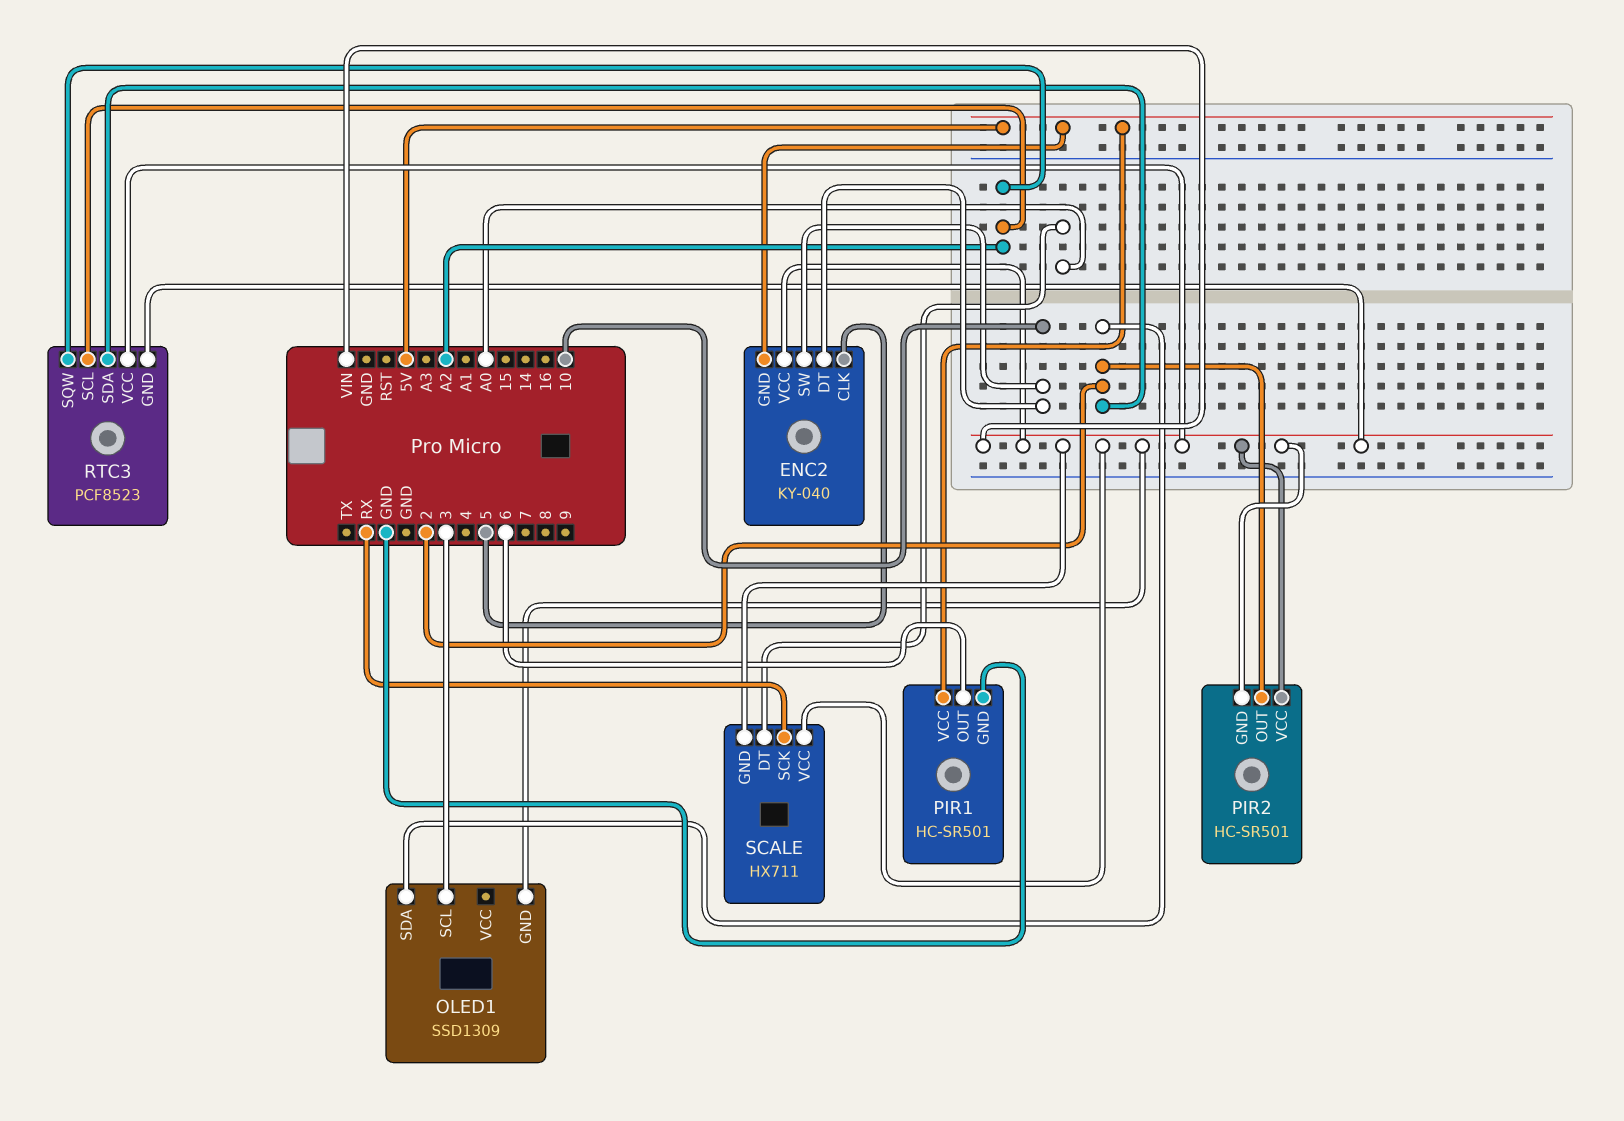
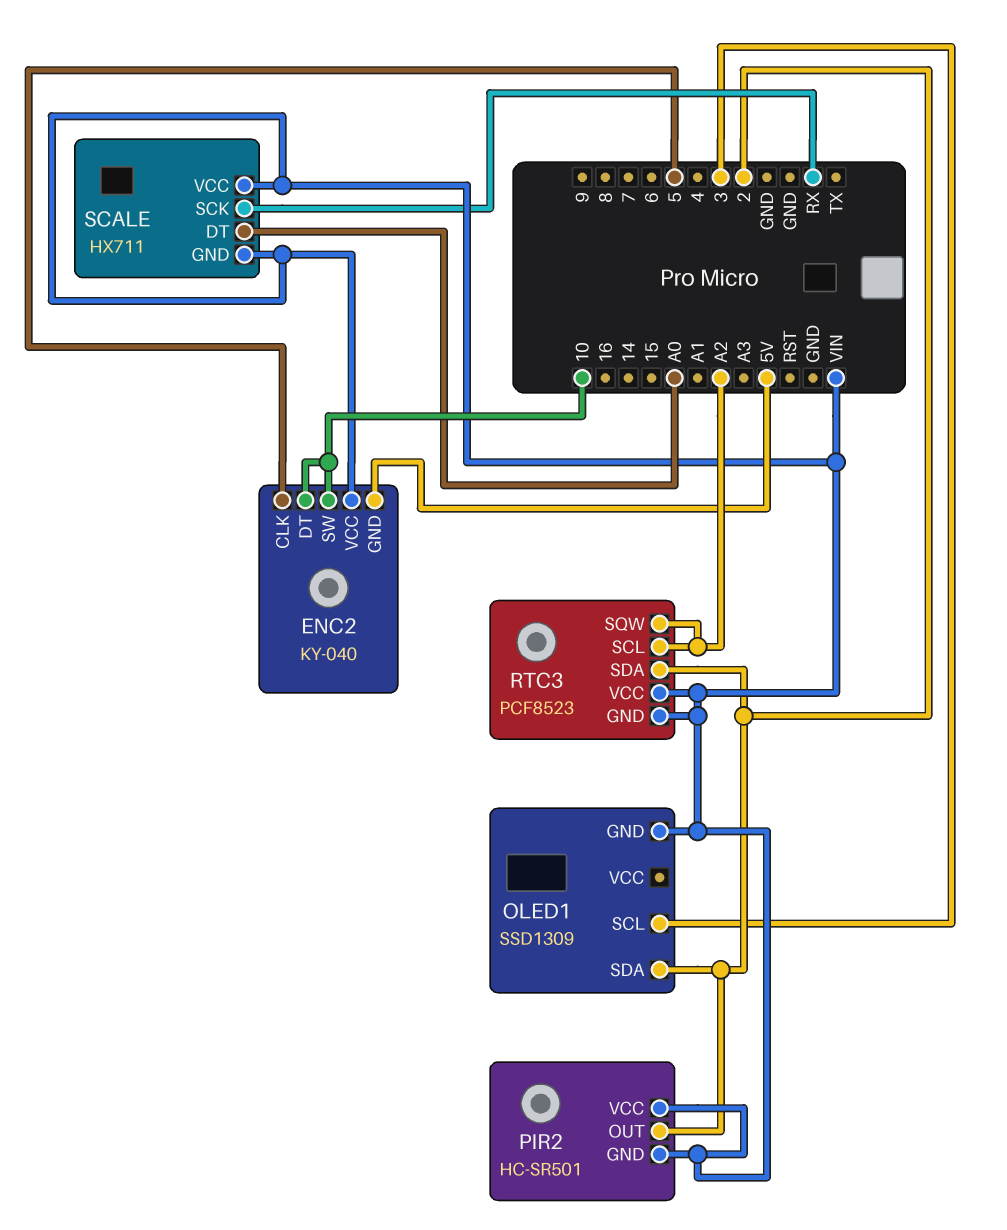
PIR1: HC-SR501 -> none
PIR1 pin GND: GND -> none
PIR1 pin OUT: 6 -> none
PIR1 pin VCC: 5V -> none

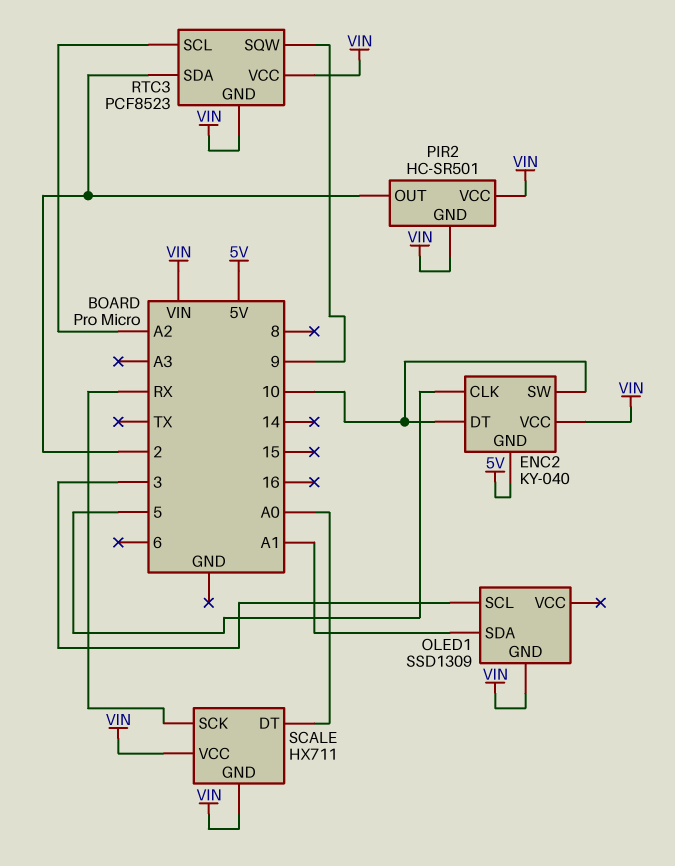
OLED1 pin SDA: 2 -> A1
RTC3 pin SQW: A2 -> 9

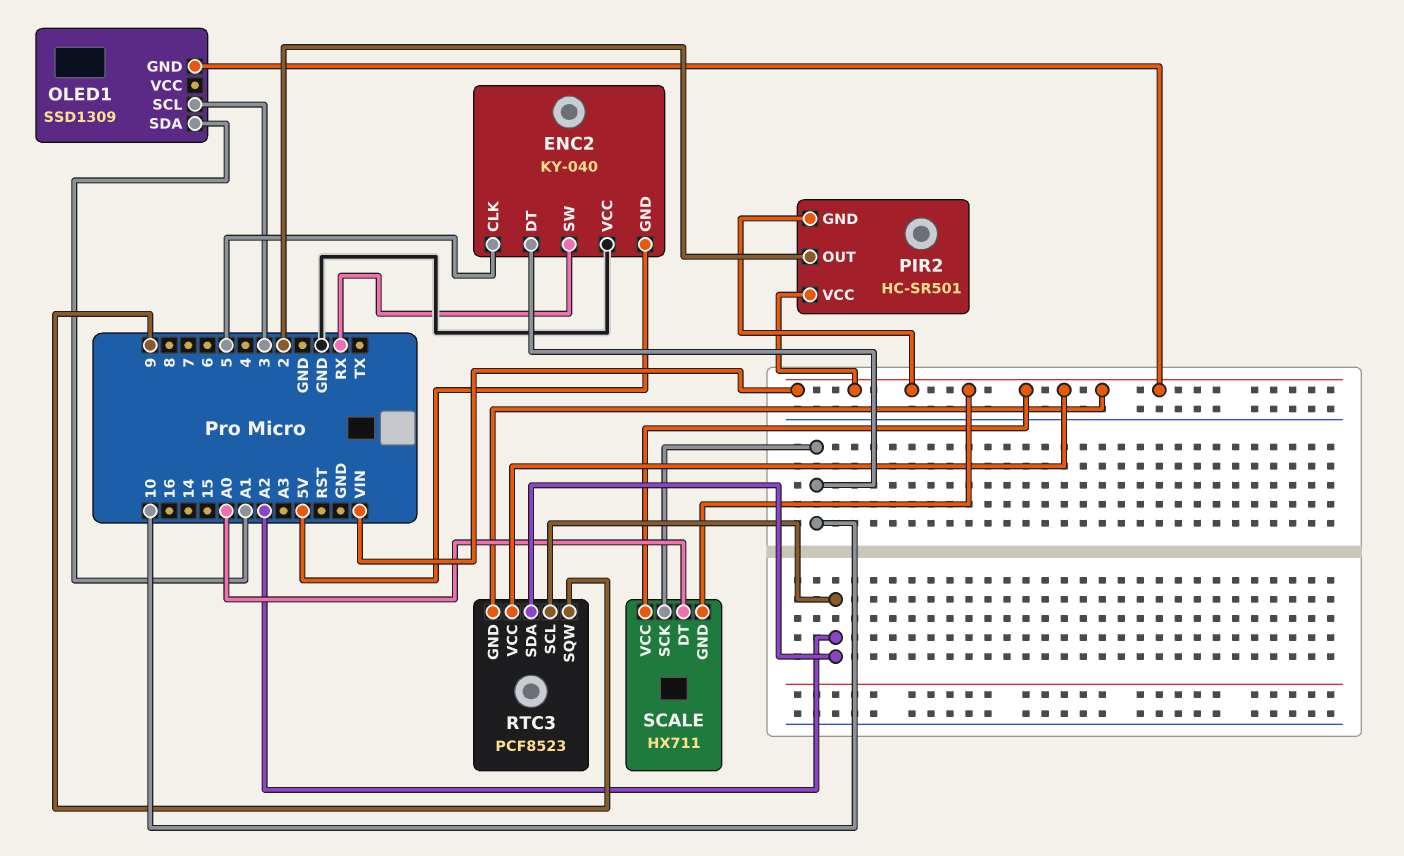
ENC2 pin SW: 10 -> RX
ENC2 pin VCC: VIN -> GND
RTC3 pin SDA: 2 -> A2
SCALE pin SCK: RX -> 10

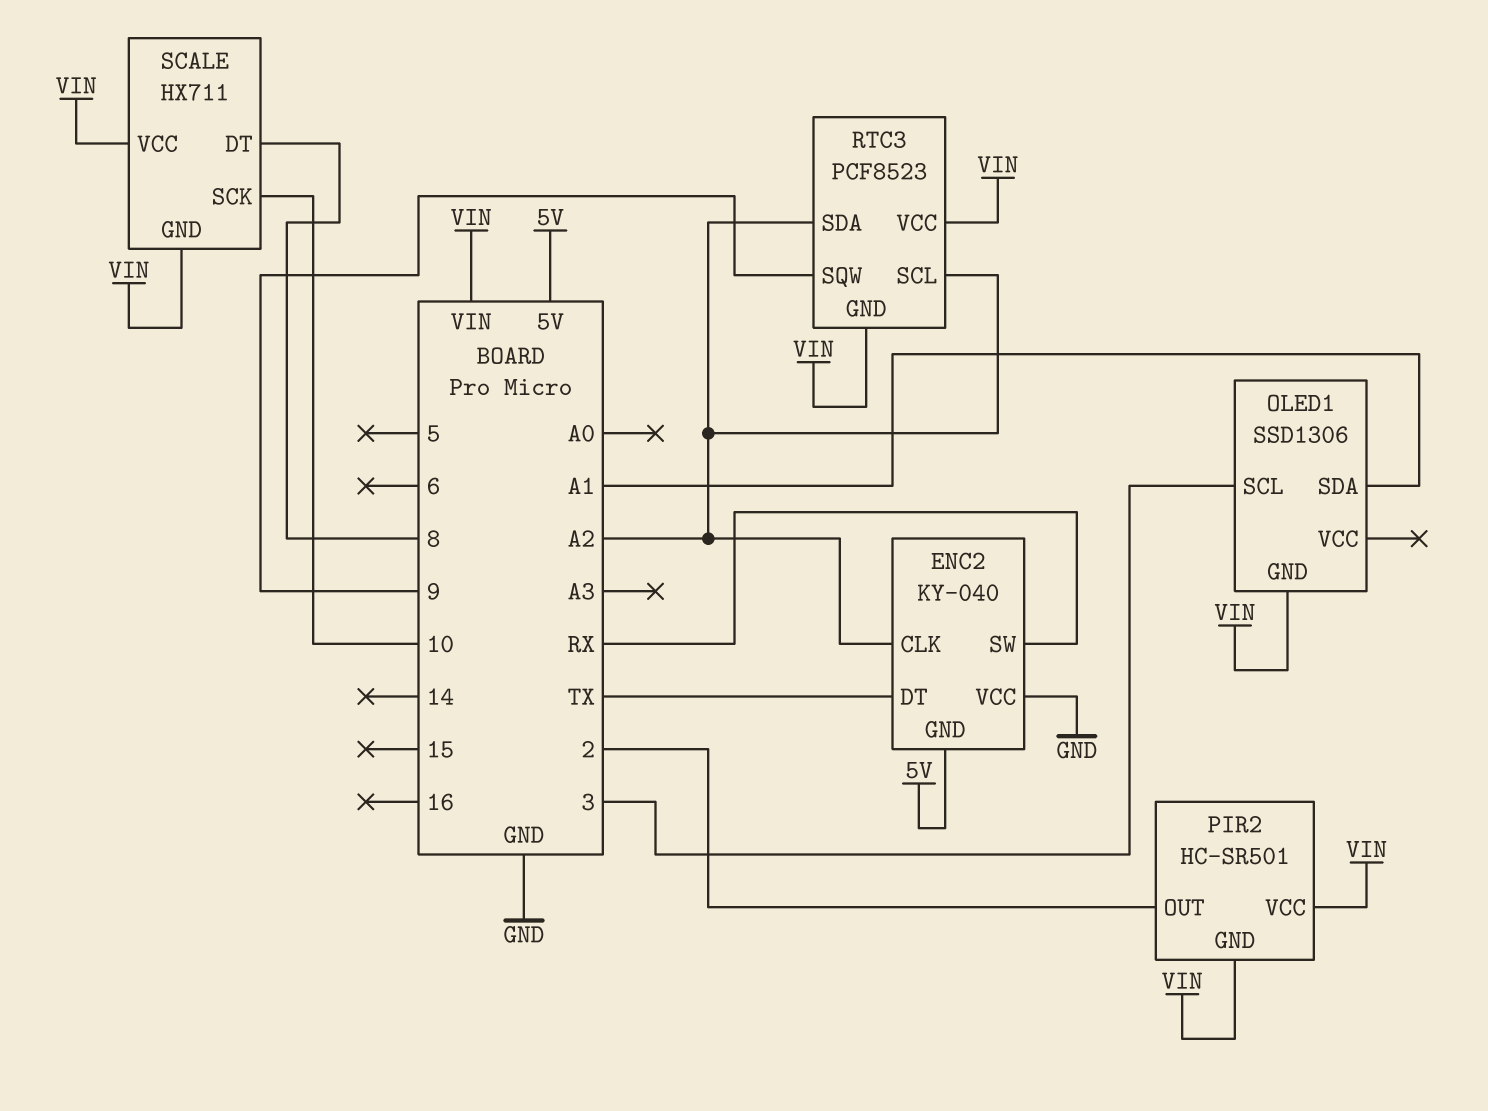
ENC2 pin CLK: 5 -> A2
ENC2 pin DT: 10 -> TX
OLED1: SSD1309 -> SSD1306
SCALE pin DT: A0 -> 8

